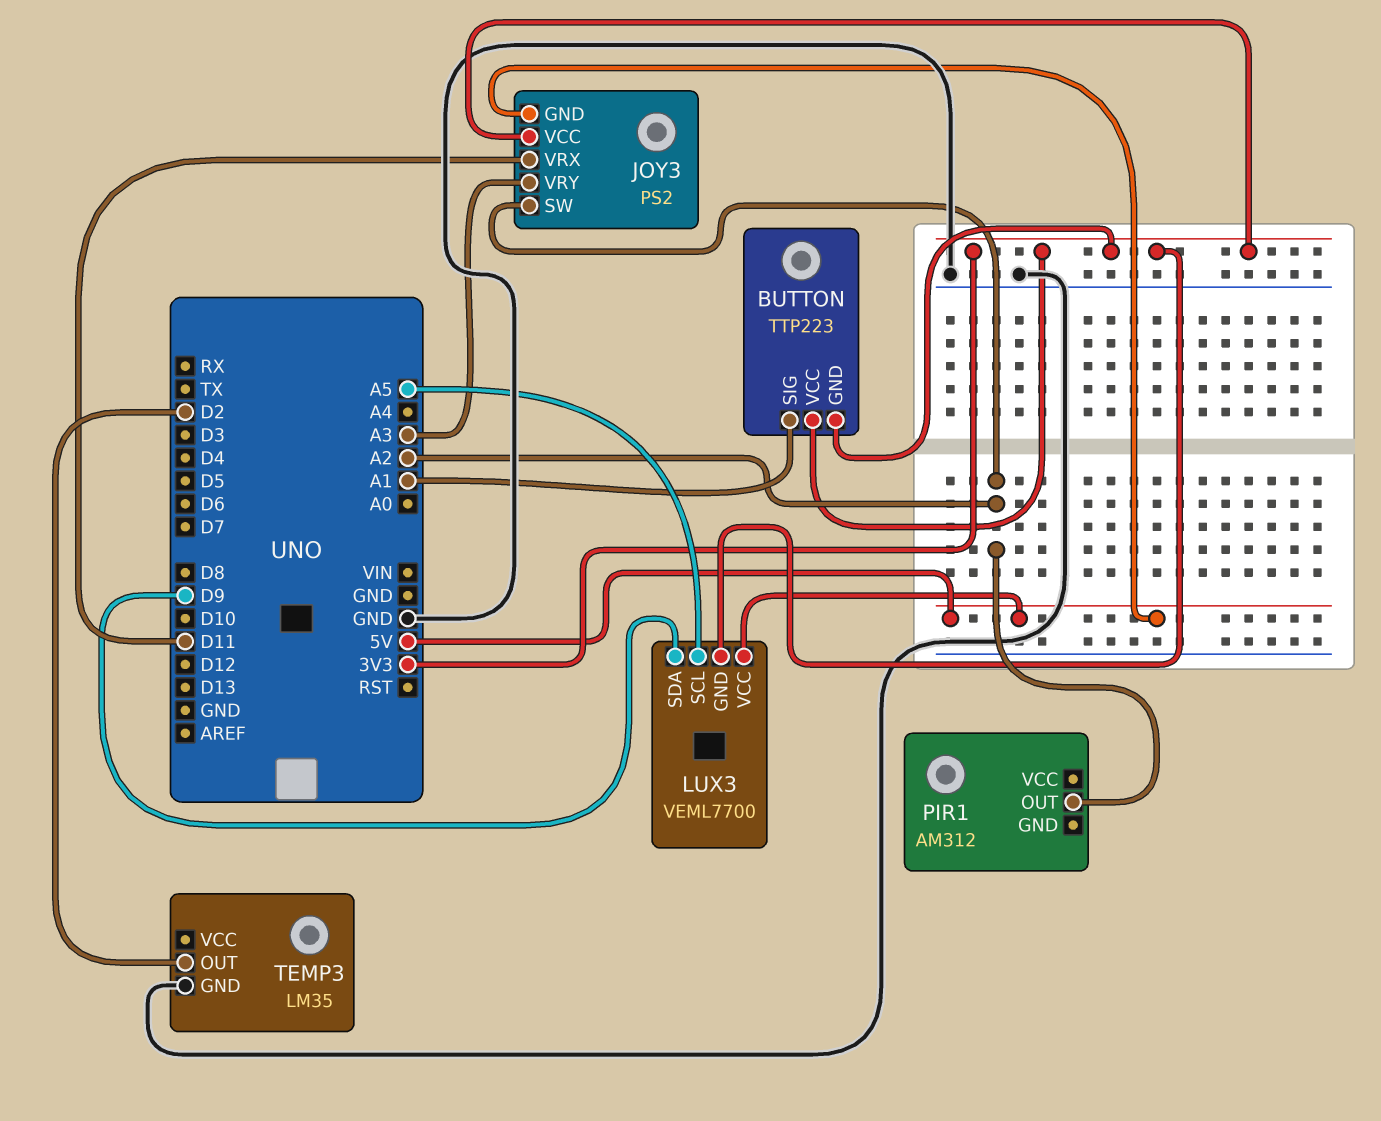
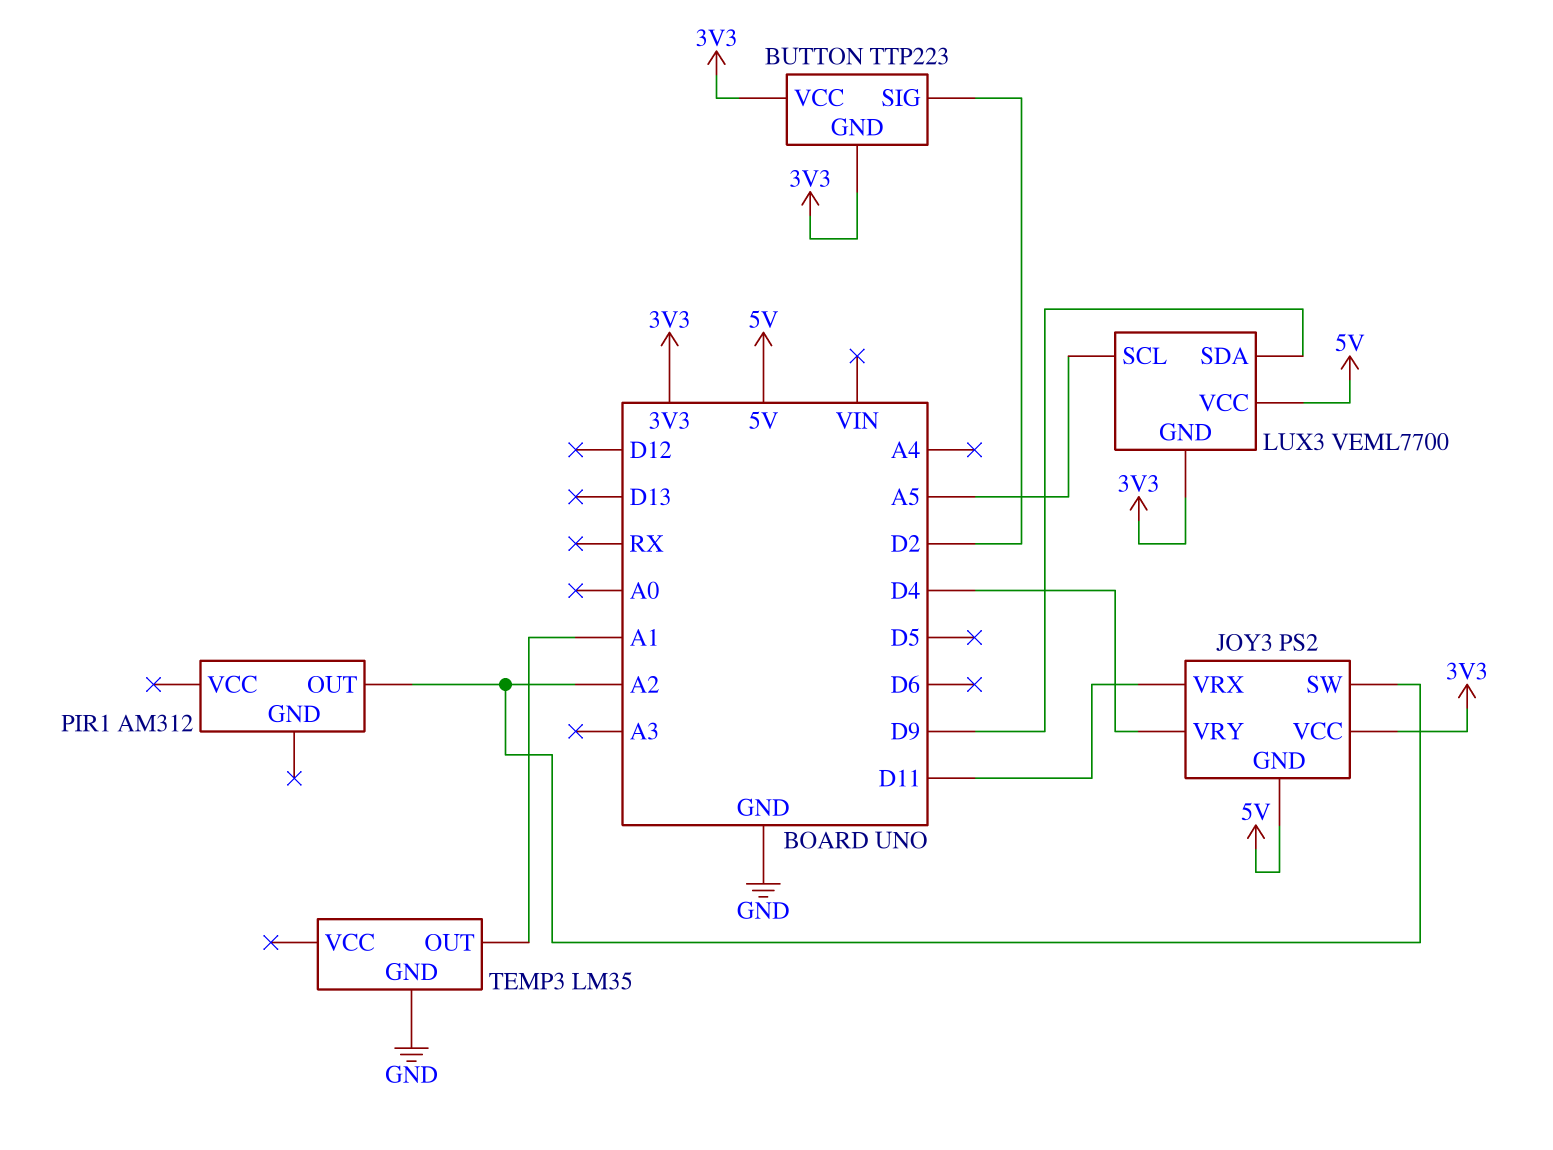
BUTTON pin SIG: A1 -> D2
JOY3 pin VRY: A3 -> D4
TEMP3 pin OUT: D2 -> A1

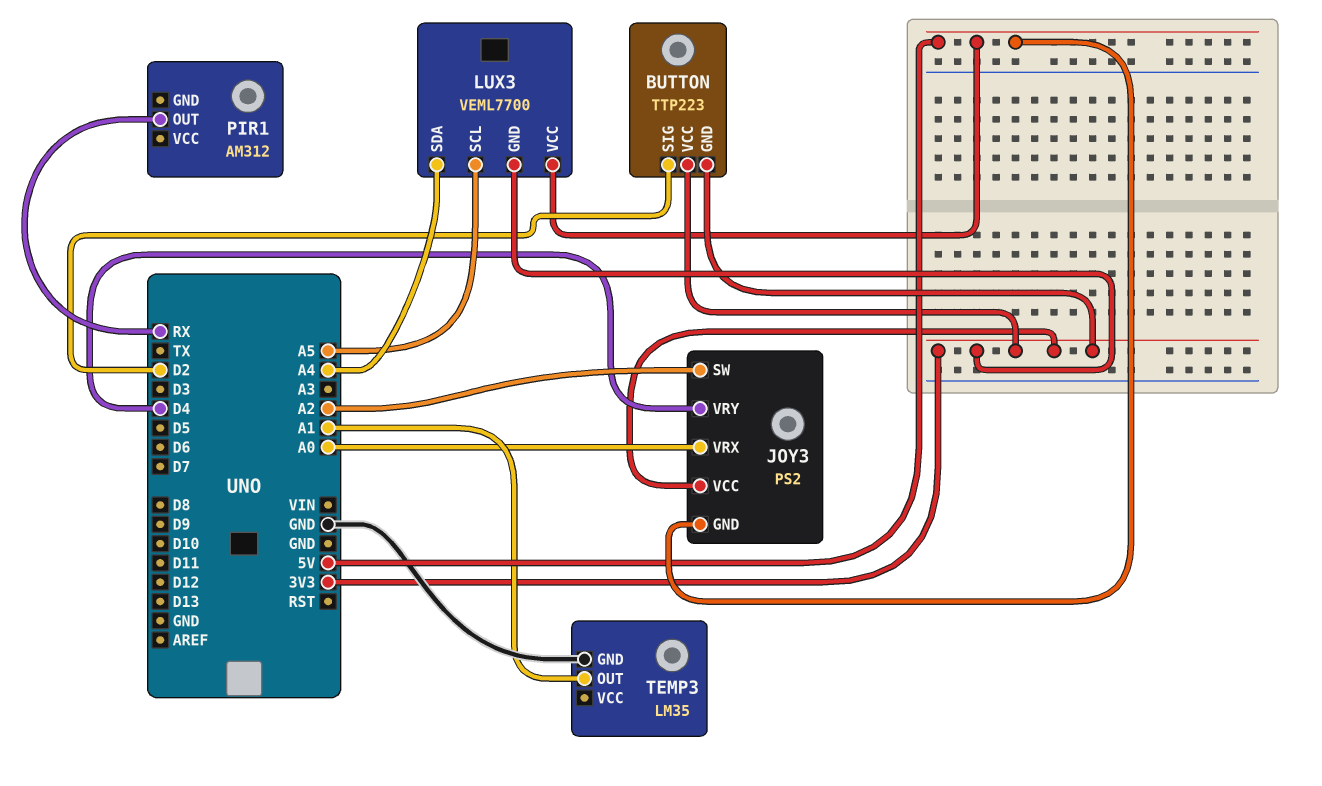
JOY3 pin VRX: D11 -> A0
LUX3 pin SDA: D9 -> A4
PIR1 pin OUT: A2 -> RX

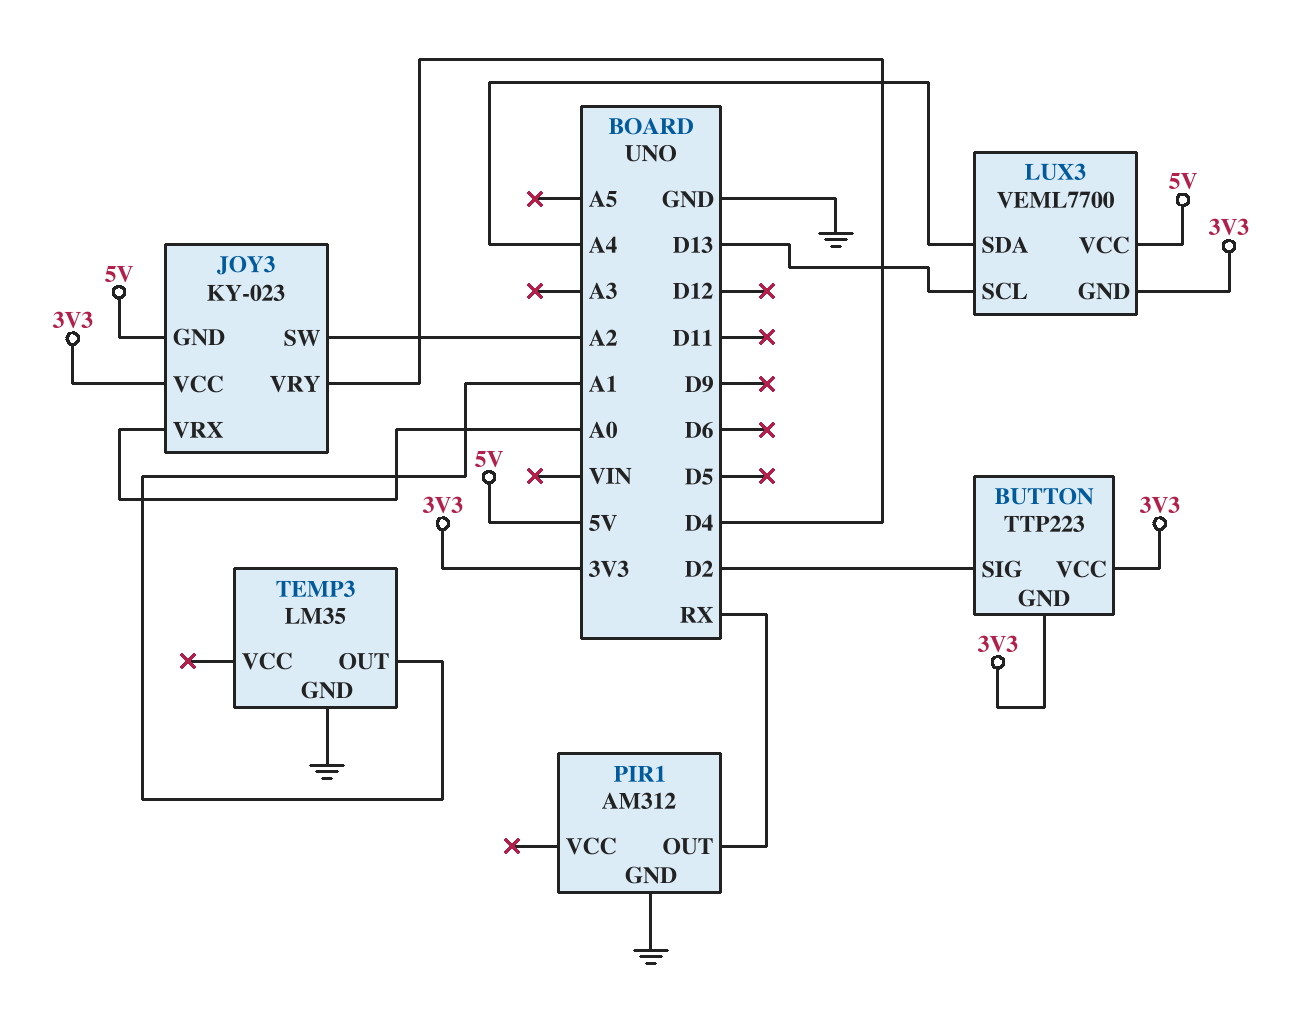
JOY3: PS2 -> KY-023
LUX3 pin SCL: A5 -> D13
PIR1 pin GND: none -> GND

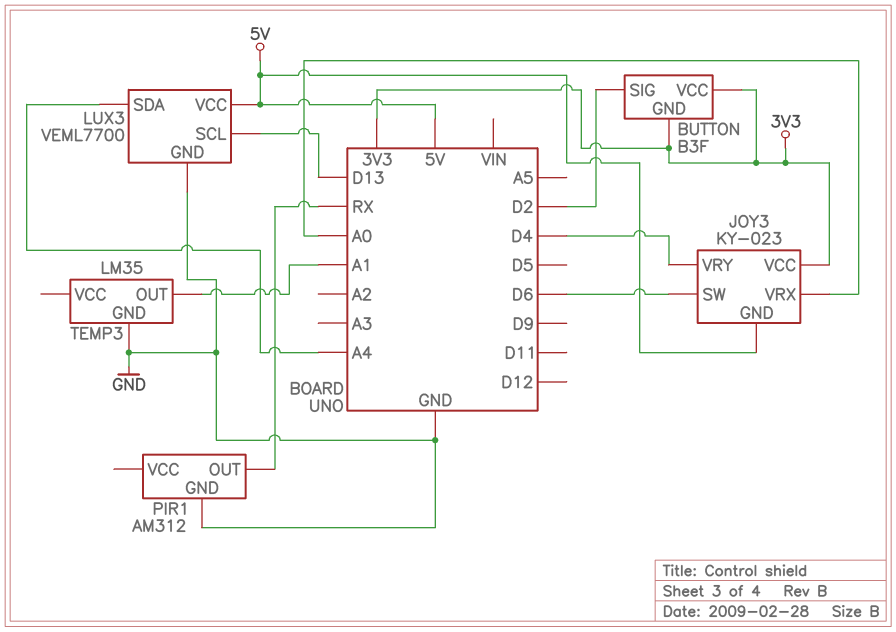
BUTTON: TTP223 -> B3F
JOY3 pin SW: A2 -> D6
LUX3 pin GND: 3V3 -> GND

